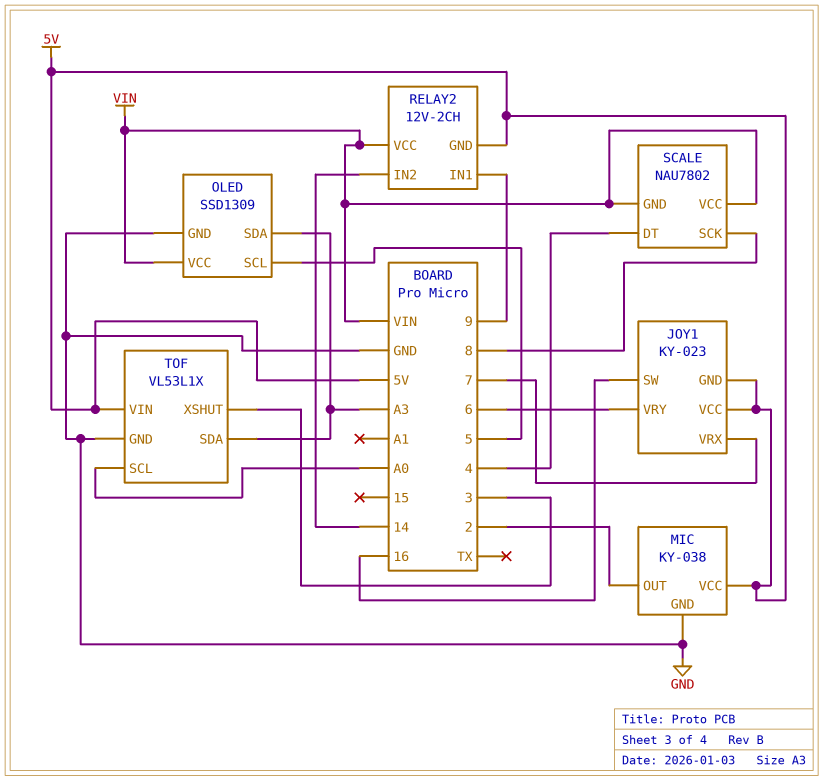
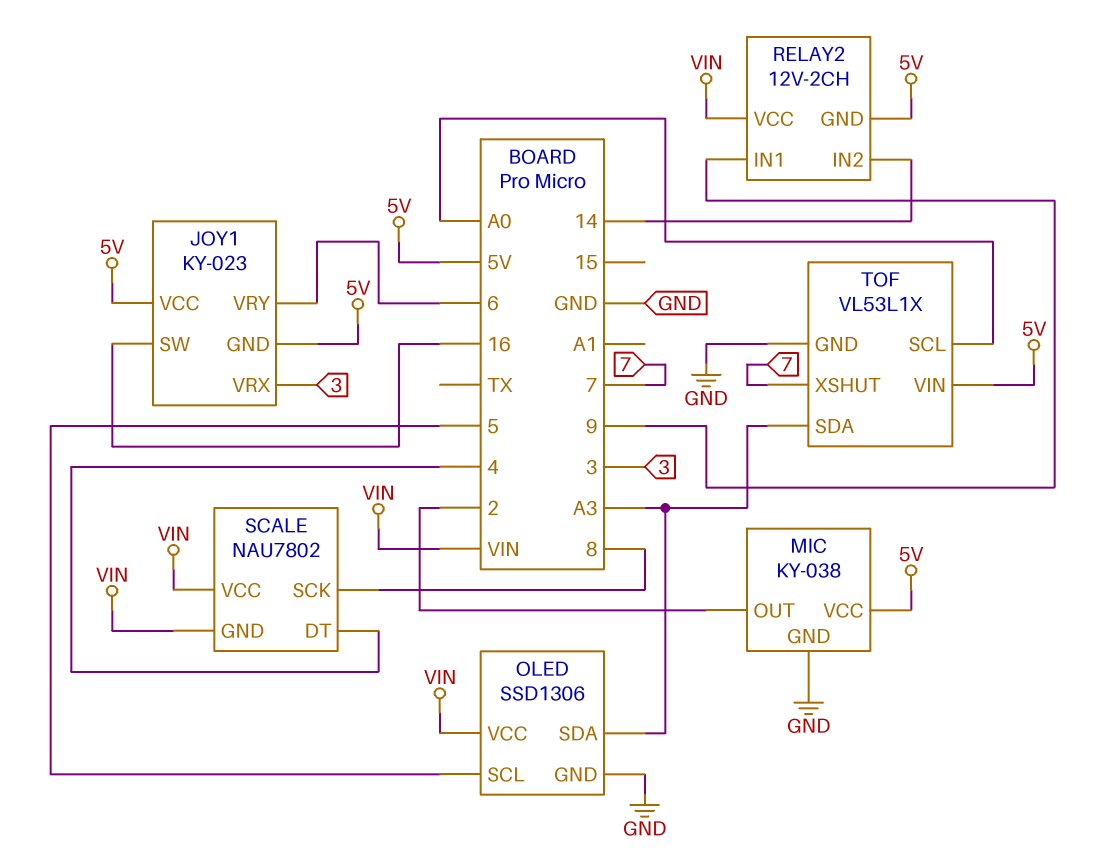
JOY1 pin VRX: 7 -> 3
OLED: SSD1309 -> SSD1306
TOF pin XSHUT: 3 -> 7

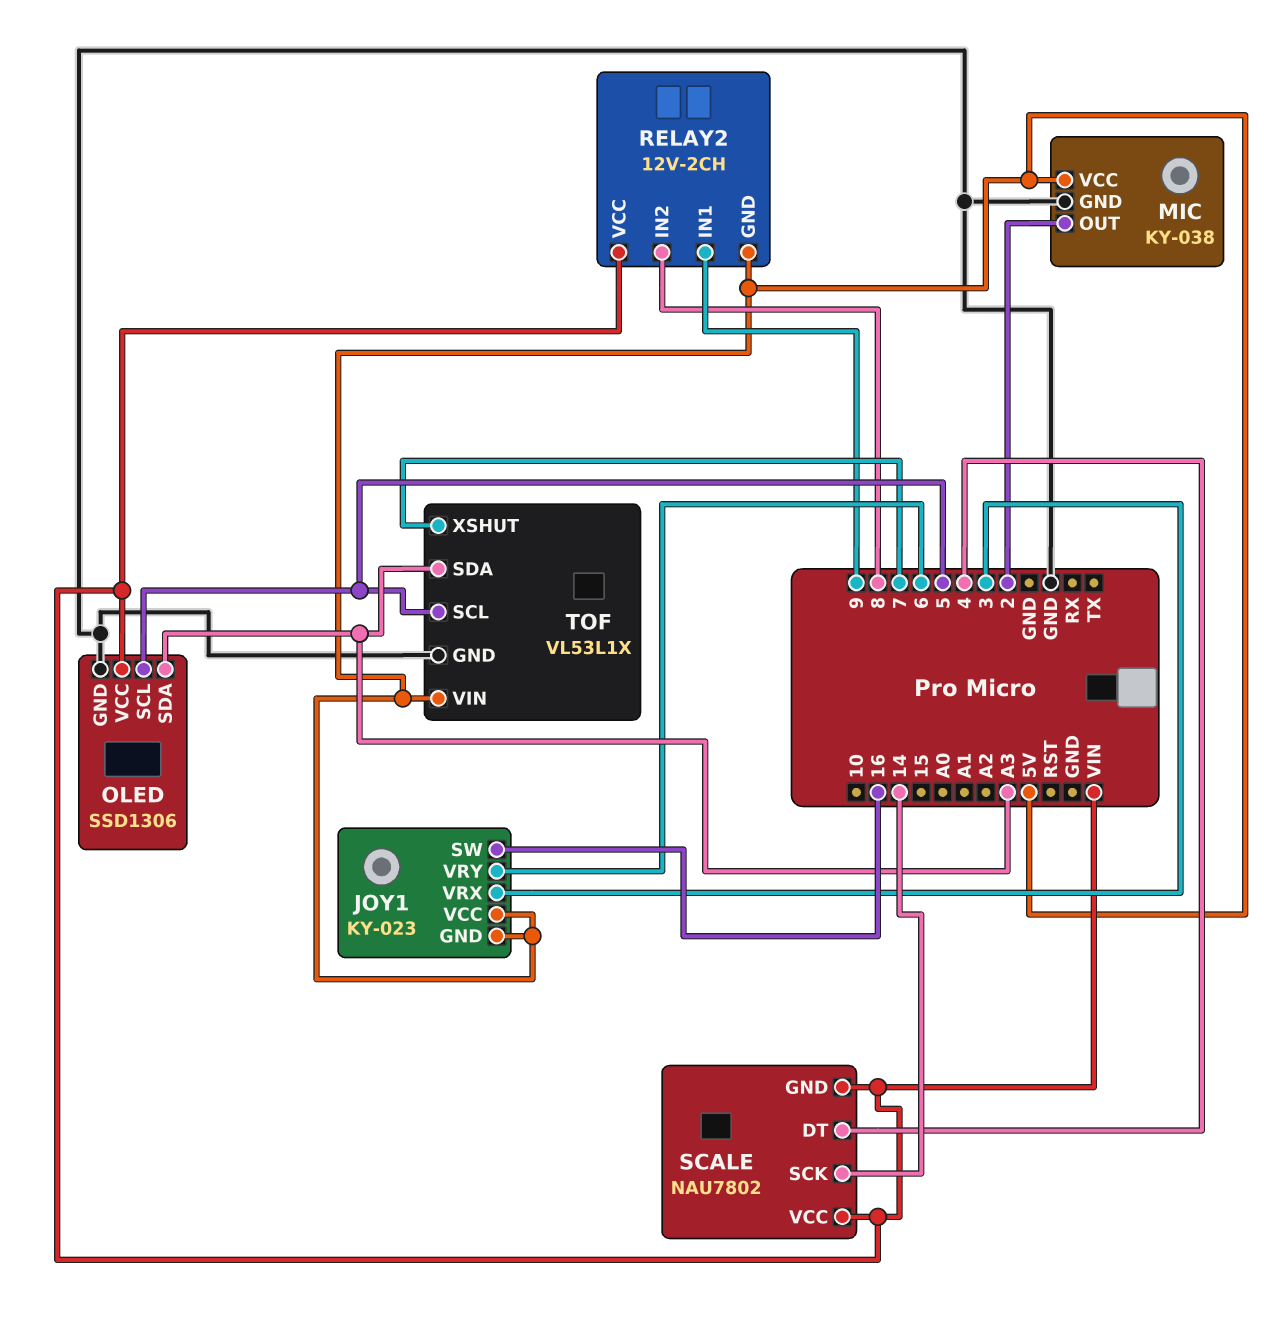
RELAY2 pin IN2: 14 -> 8
SCALE pin SCK: 8 -> 14
TOF pin SCL: A0 -> 5

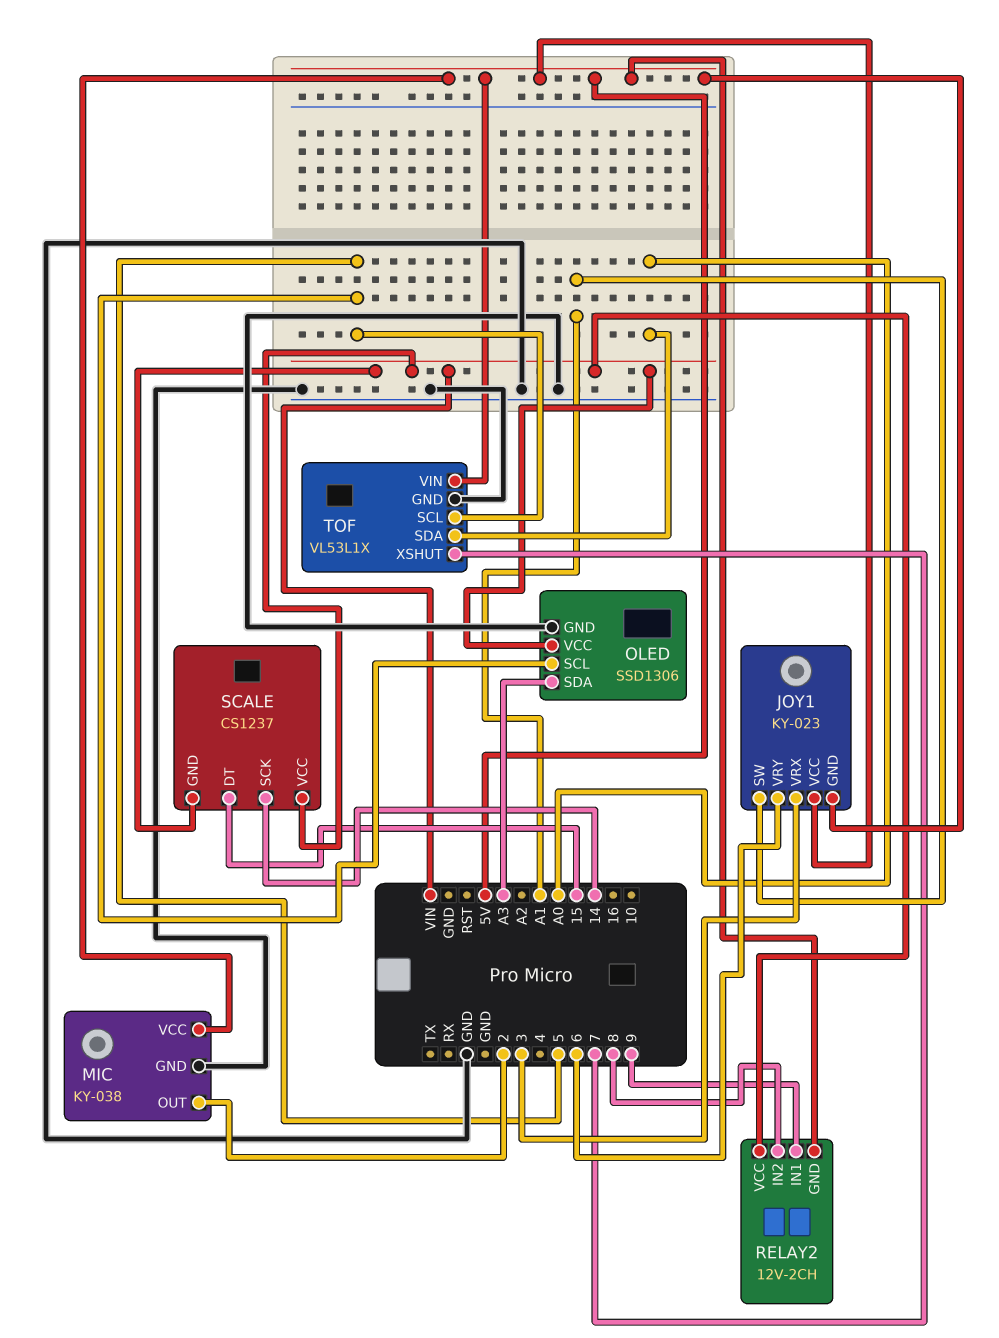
JOY1 pin SW: 16 -> A1
SCALE: NAU7802 -> CS1237
SCALE pin DT: 4 -> 15
TOF pin SDA: A3 -> A0

